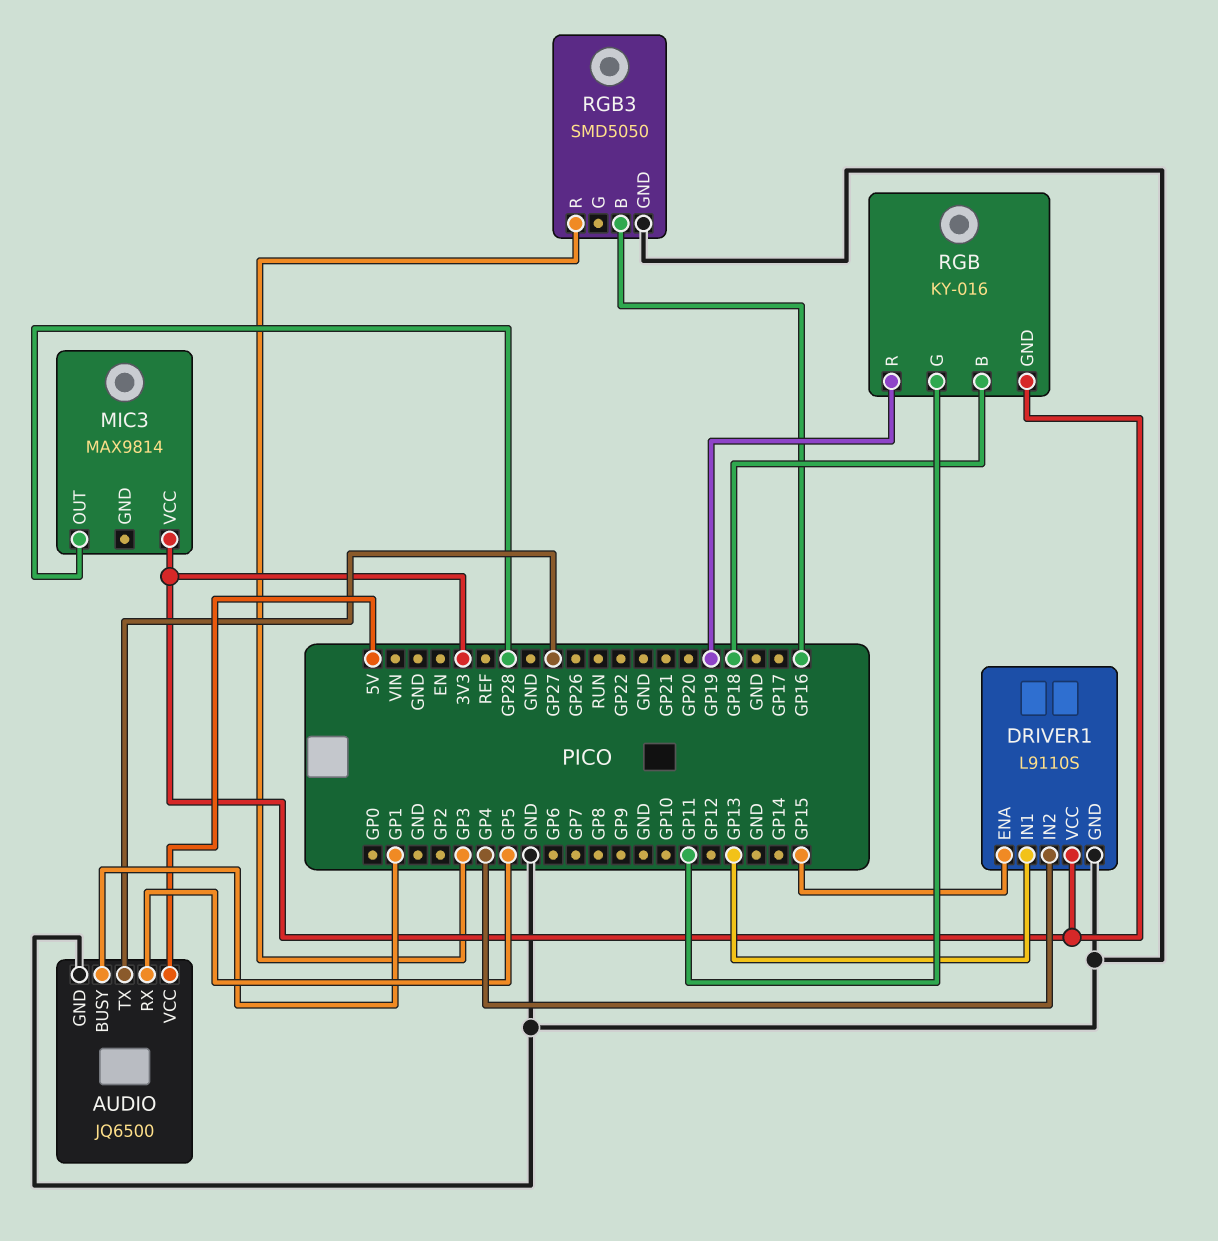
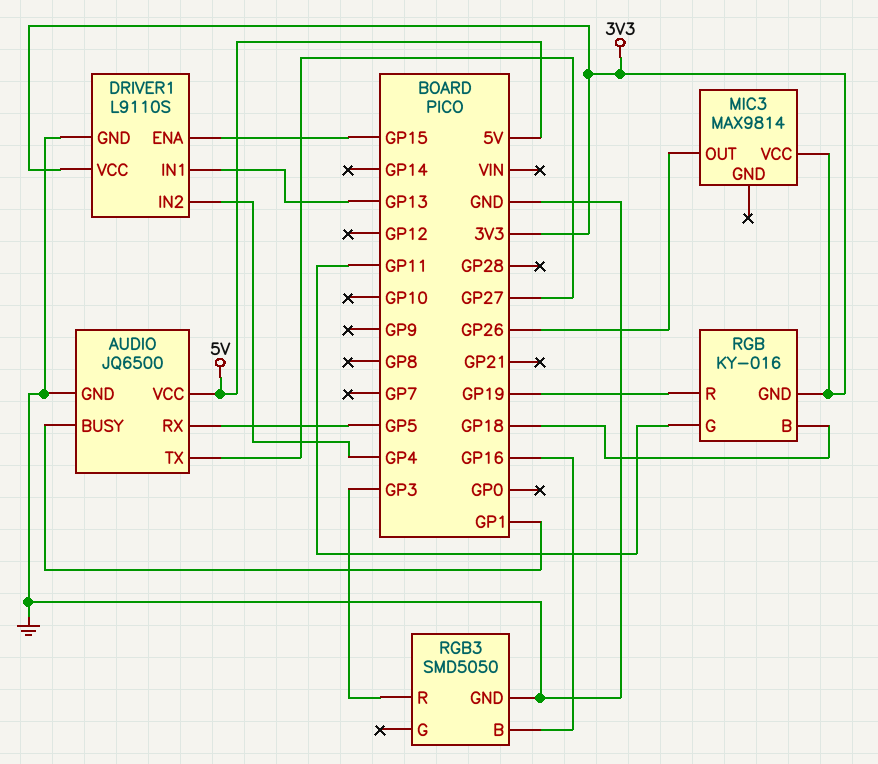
MIC3 pin OUT: GP28 -> GP26

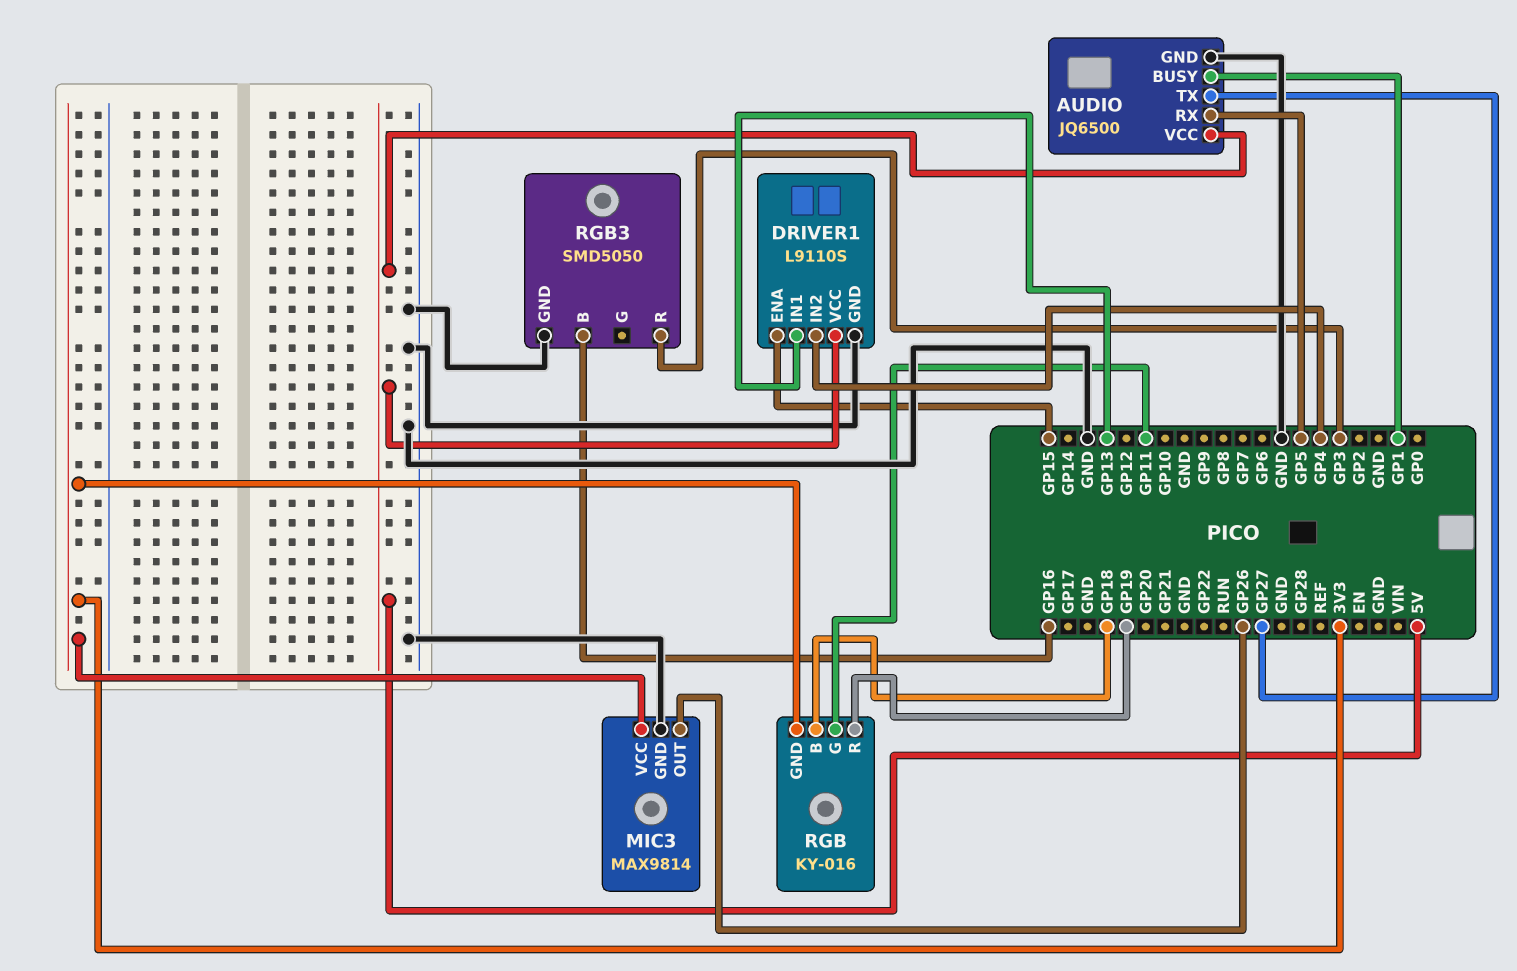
DRIVER1 pin VCC: 3V3 -> 5V
MIC3 pin GND: none -> GND

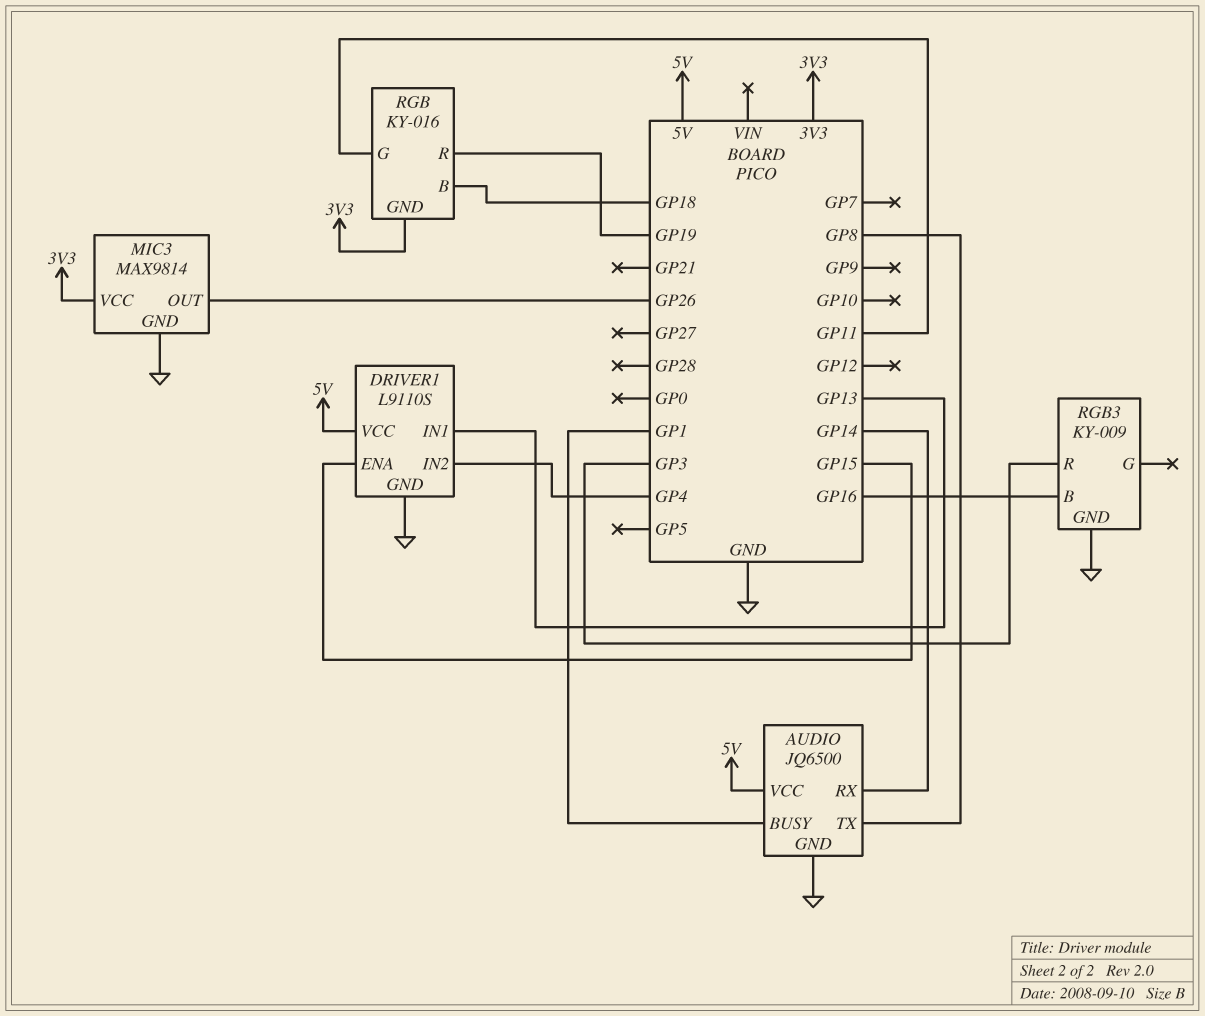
AUDIO pin RX: GP5 -> GP14
AUDIO pin TX: GP27 -> GP8
RGB3: SMD5050 -> KY-009

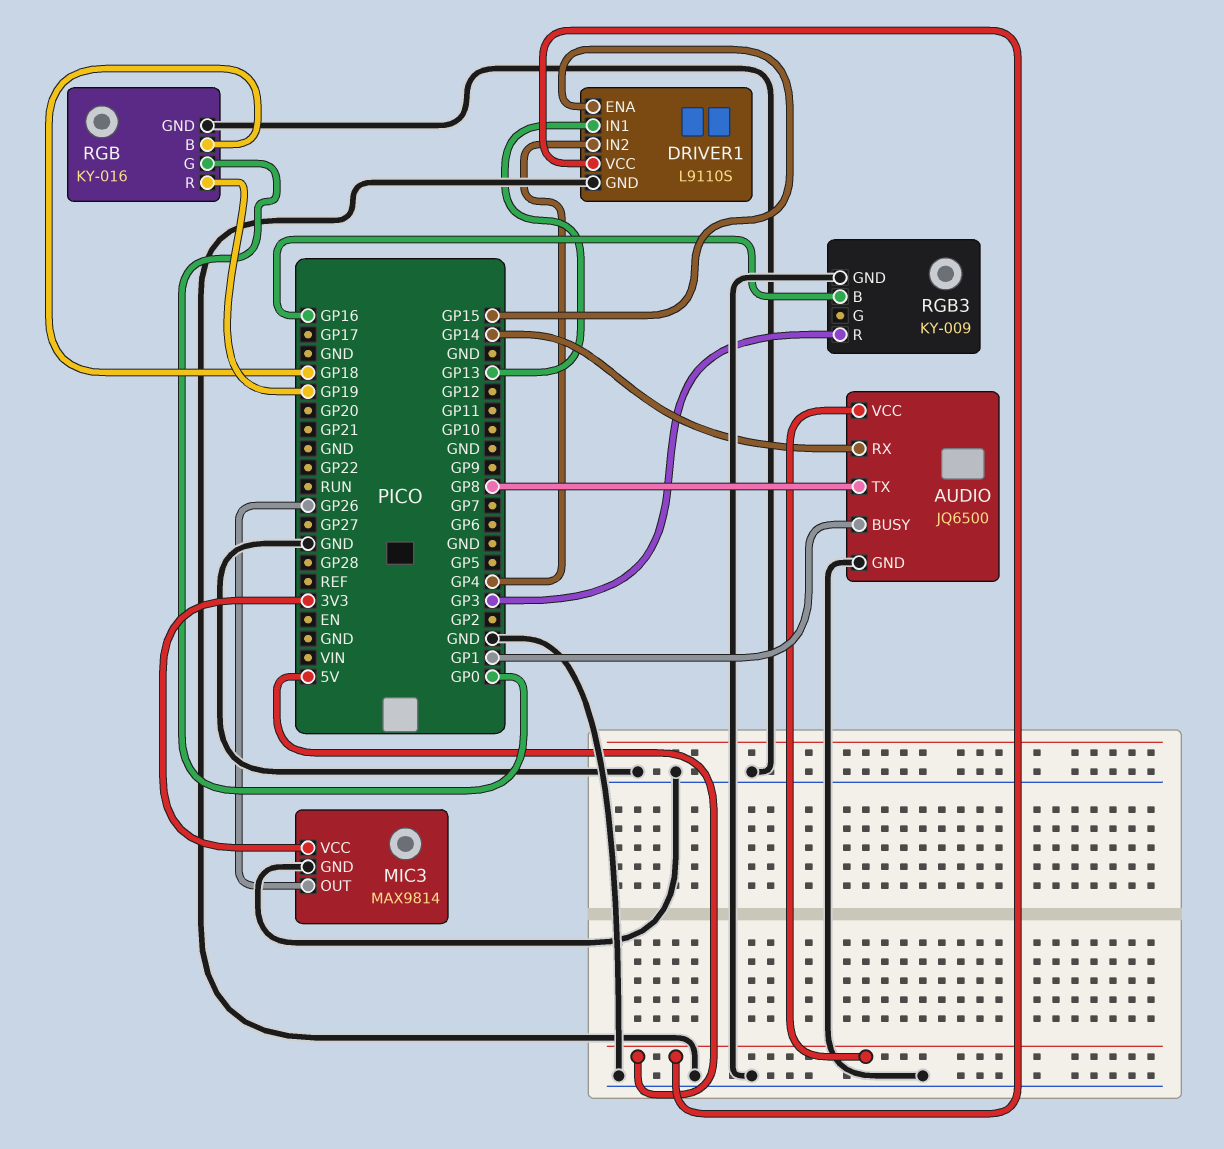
RGB pin G: GP11 -> GP0
RGB pin GND: 3V3 -> GND

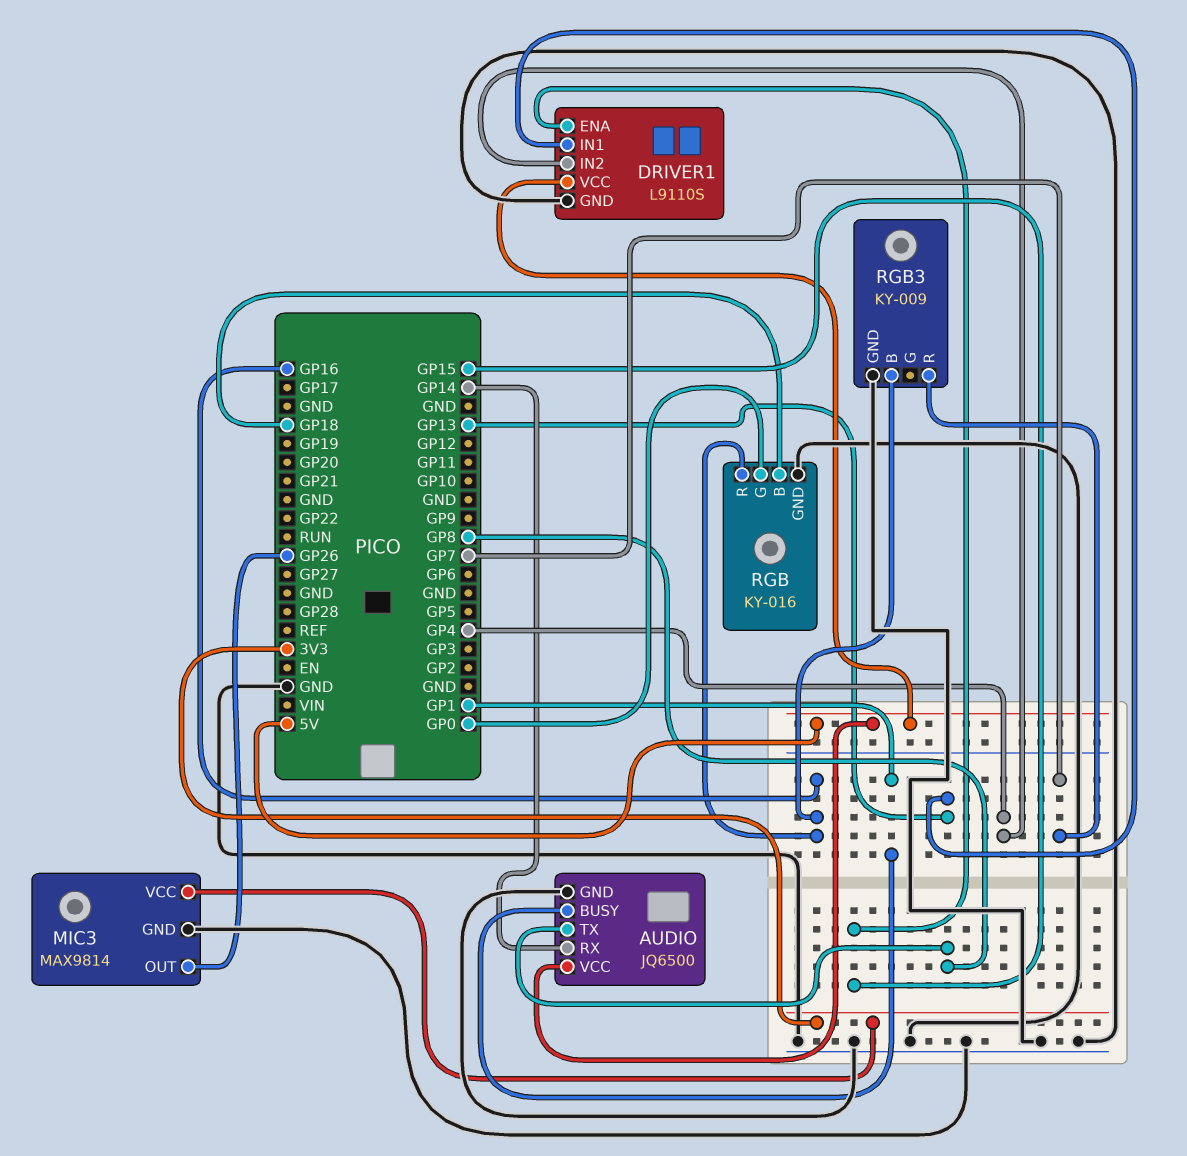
RGB pin R: GP19 -> GP16
RGB3 pin R: GP3 -> GP7

